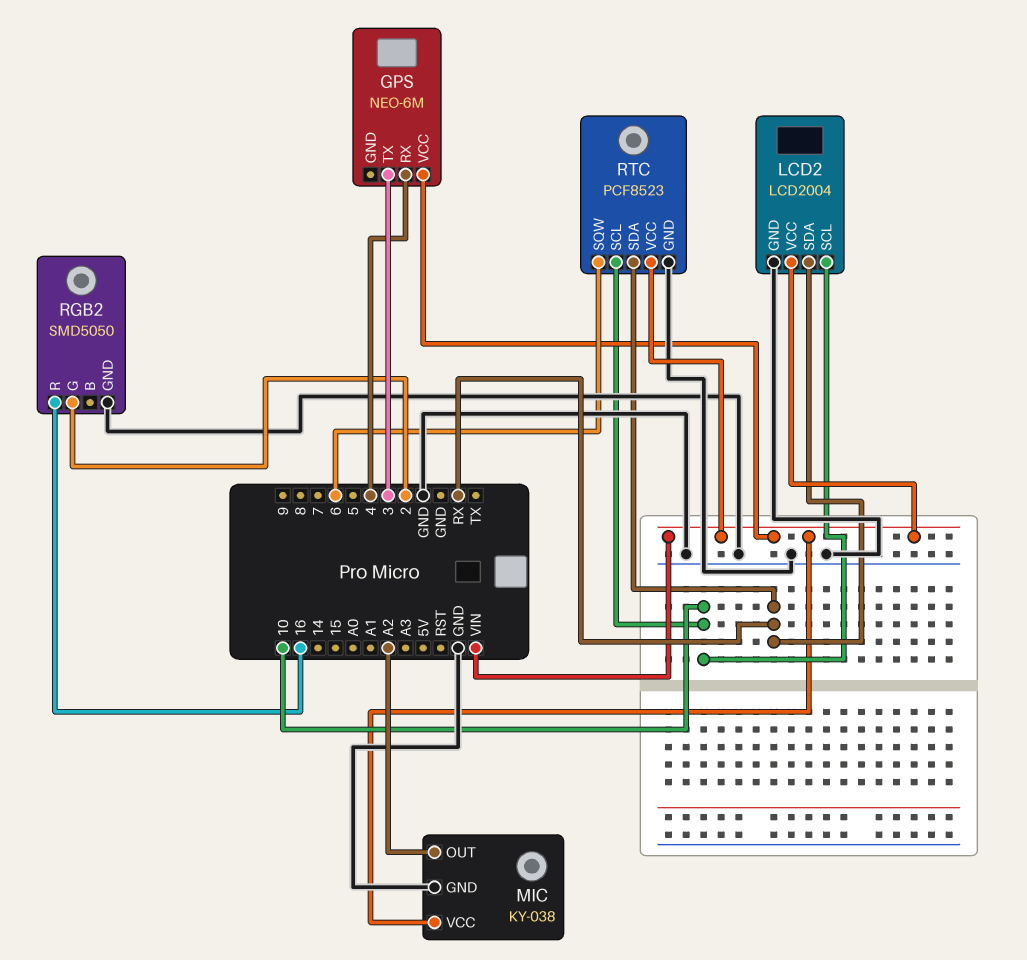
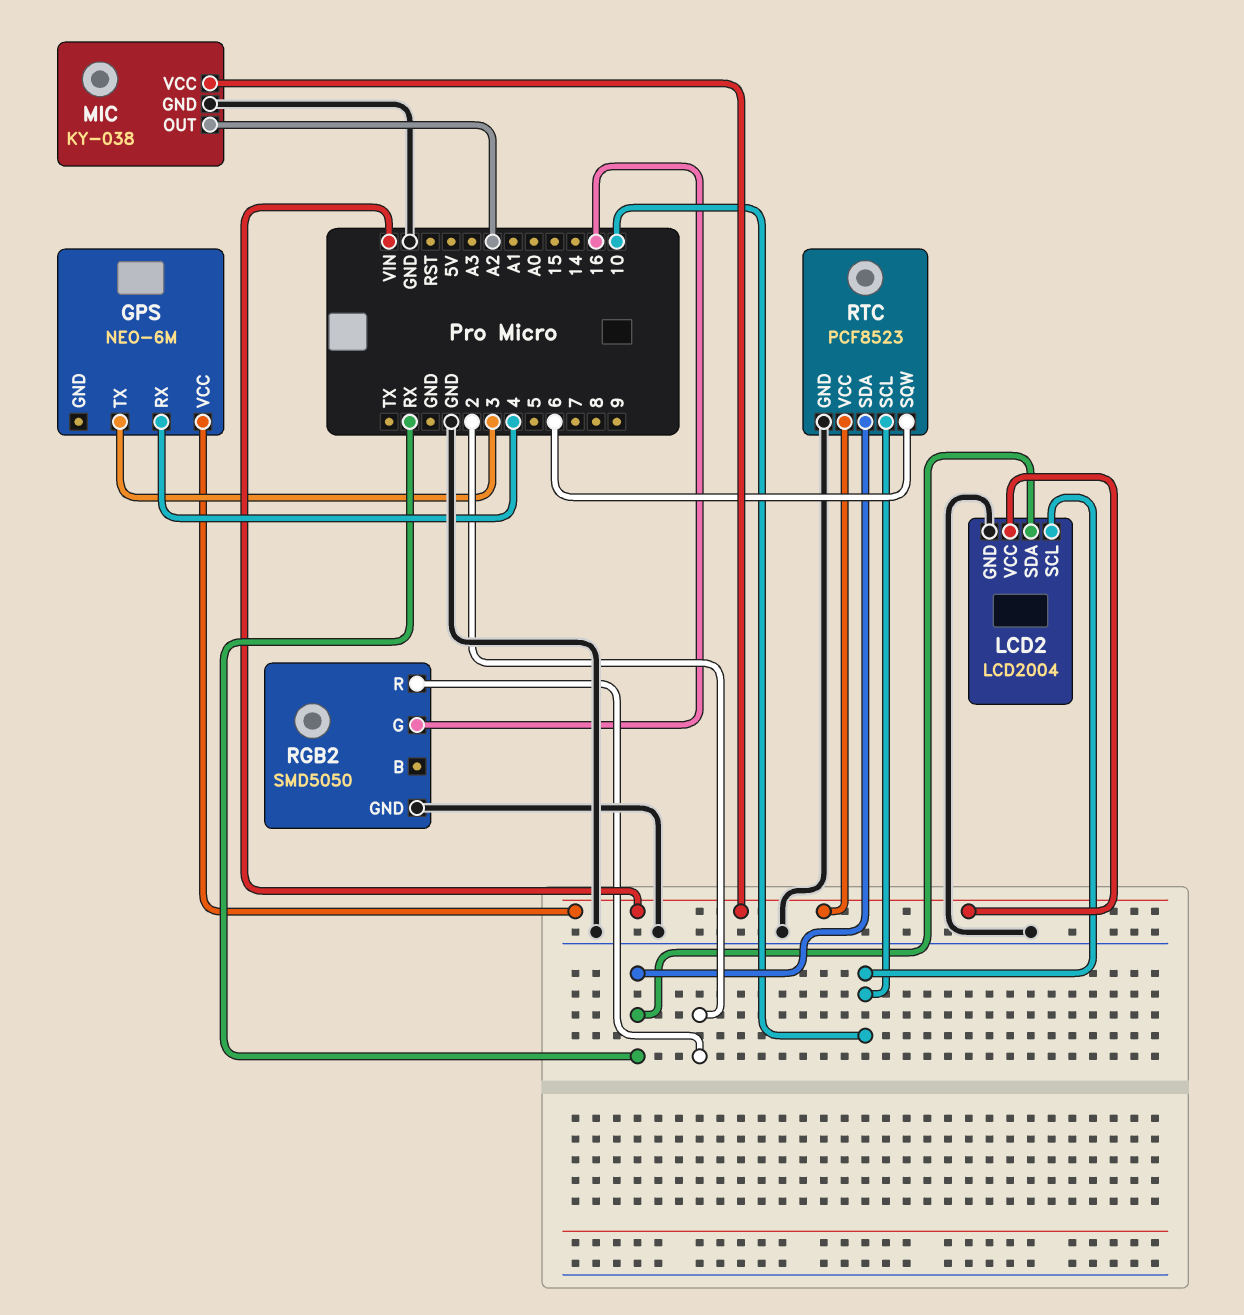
RGB2 pin G: 2 -> 16
RGB2 pin R: 16 -> 2

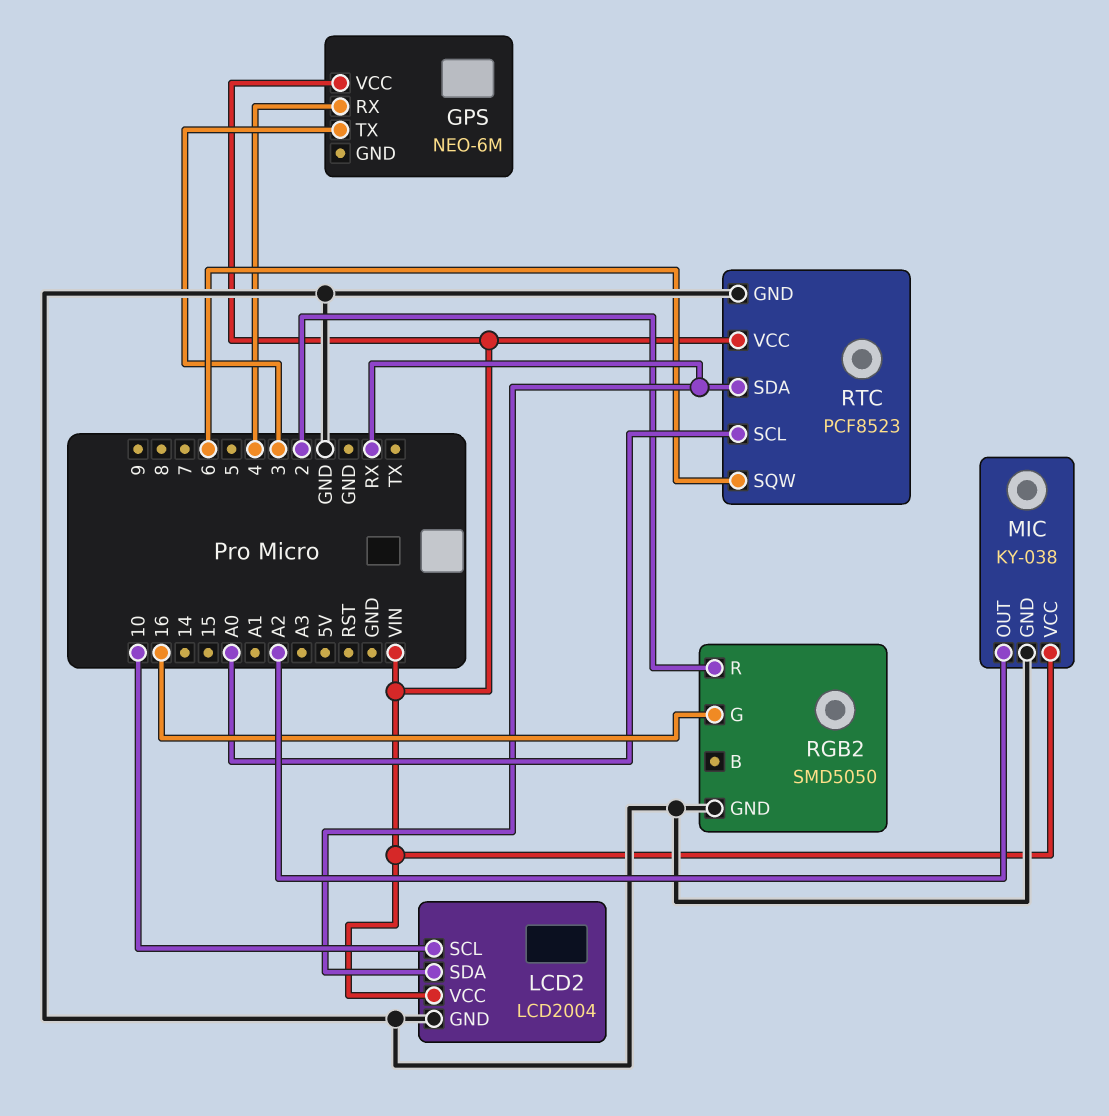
RTC pin SCL: 10 -> A0

